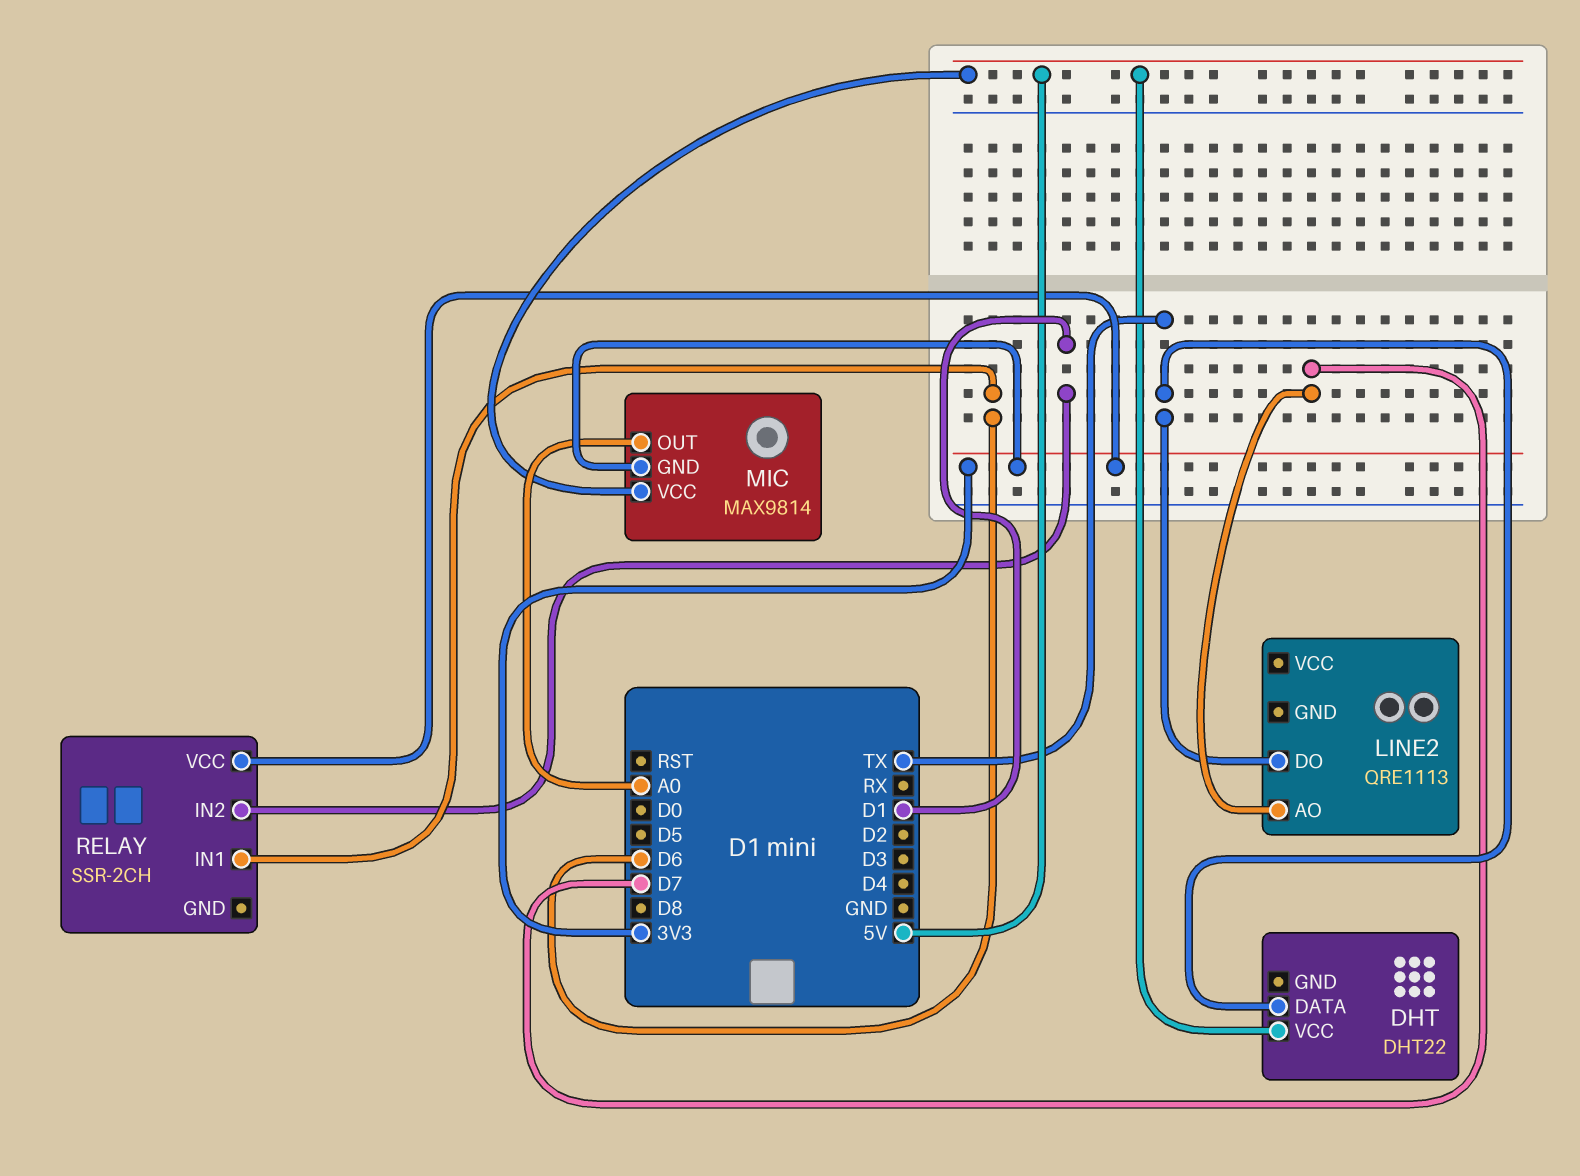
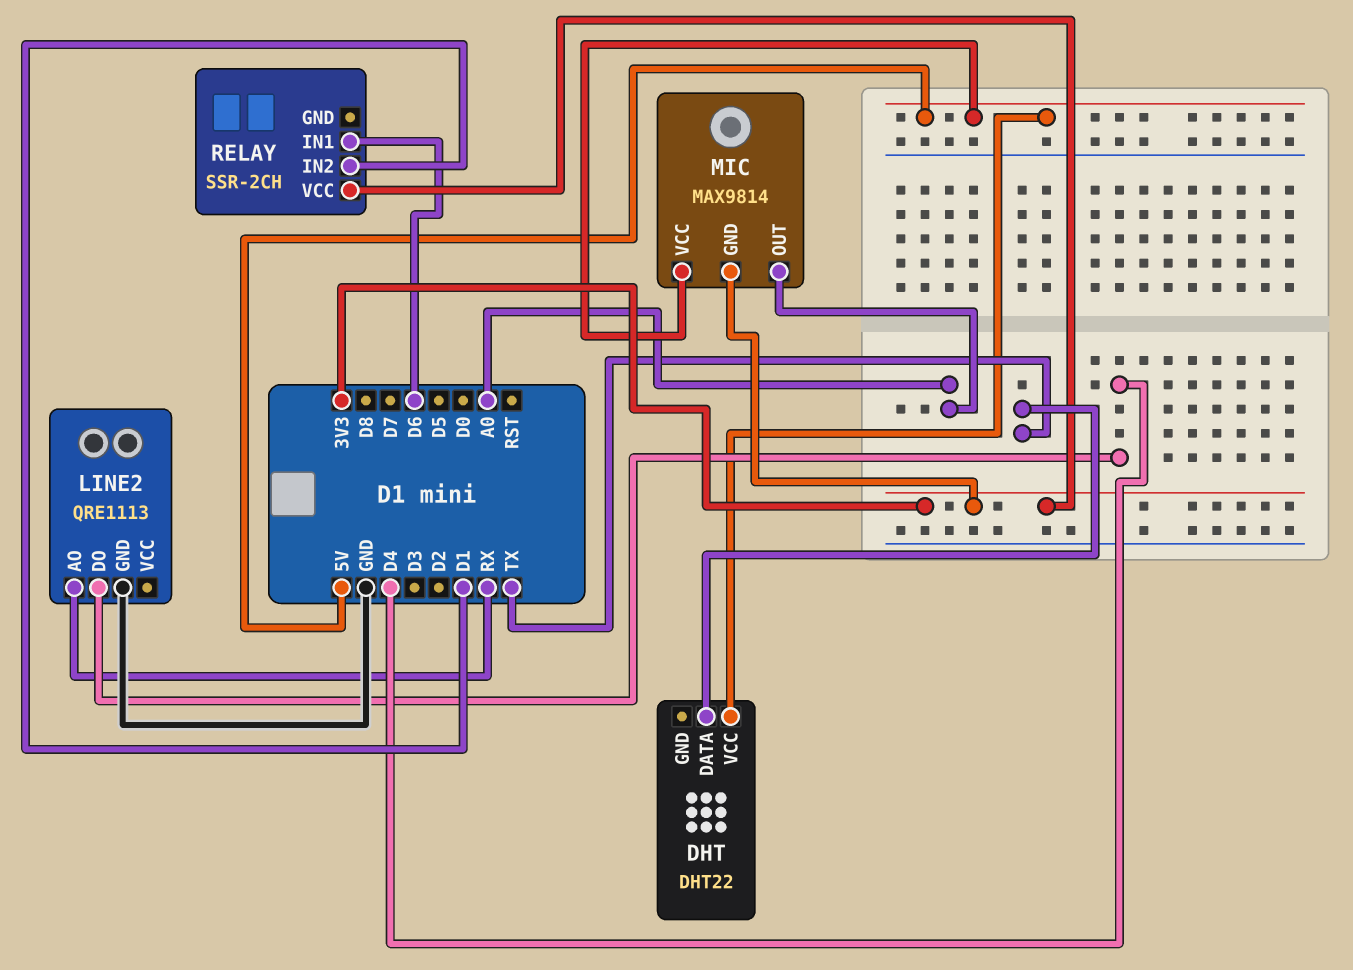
LINE2 pin AO: D7 -> RX
LINE2 pin DO: TX -> D4
LINE2 pin GND: none -> GND

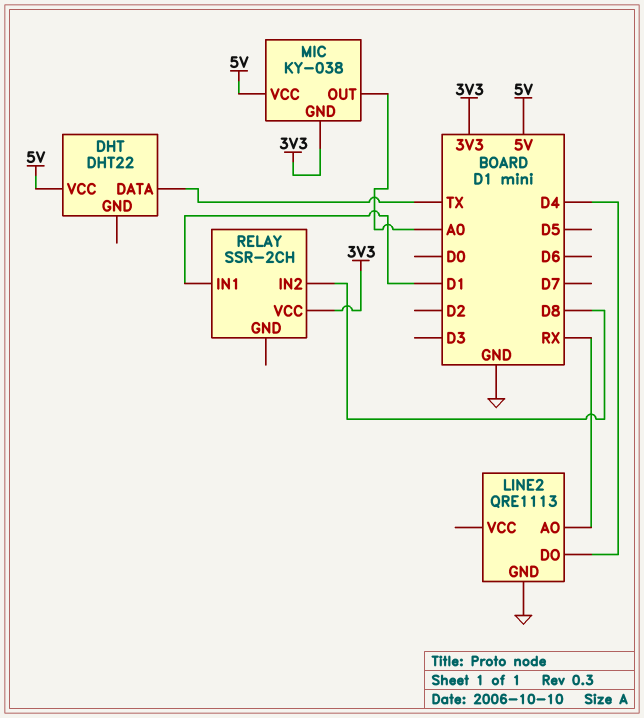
MIC: MAX9814 -> KY-038
RELAY pin IN1: D6 -> D1
RELAY pin IN2: D1 -> D8

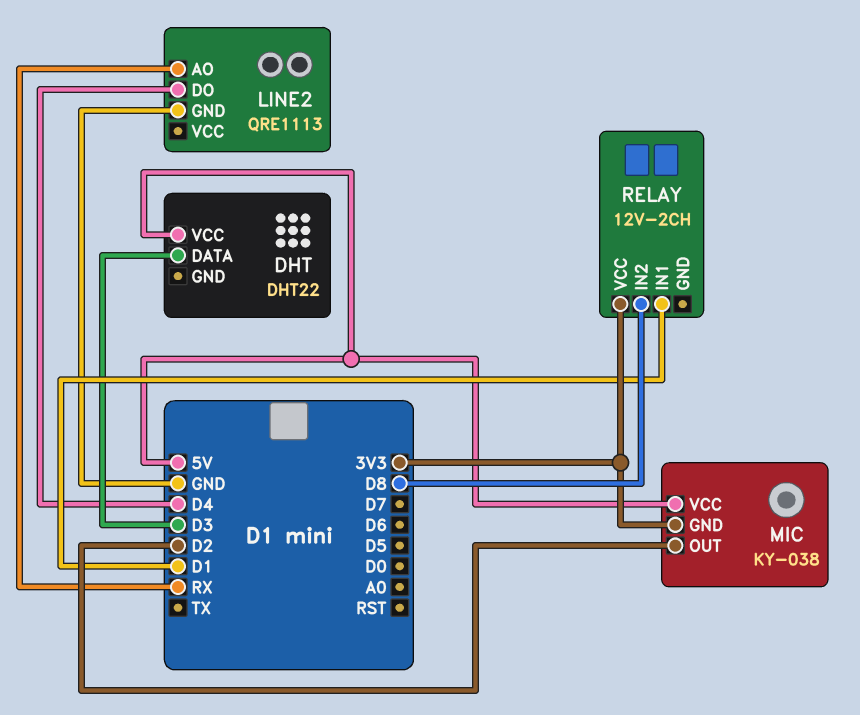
DHT pin DATA: TX -> D3
MIC pin OUT: A0 -> D2
RELAY: SSR-2CH -> 12V-2CH

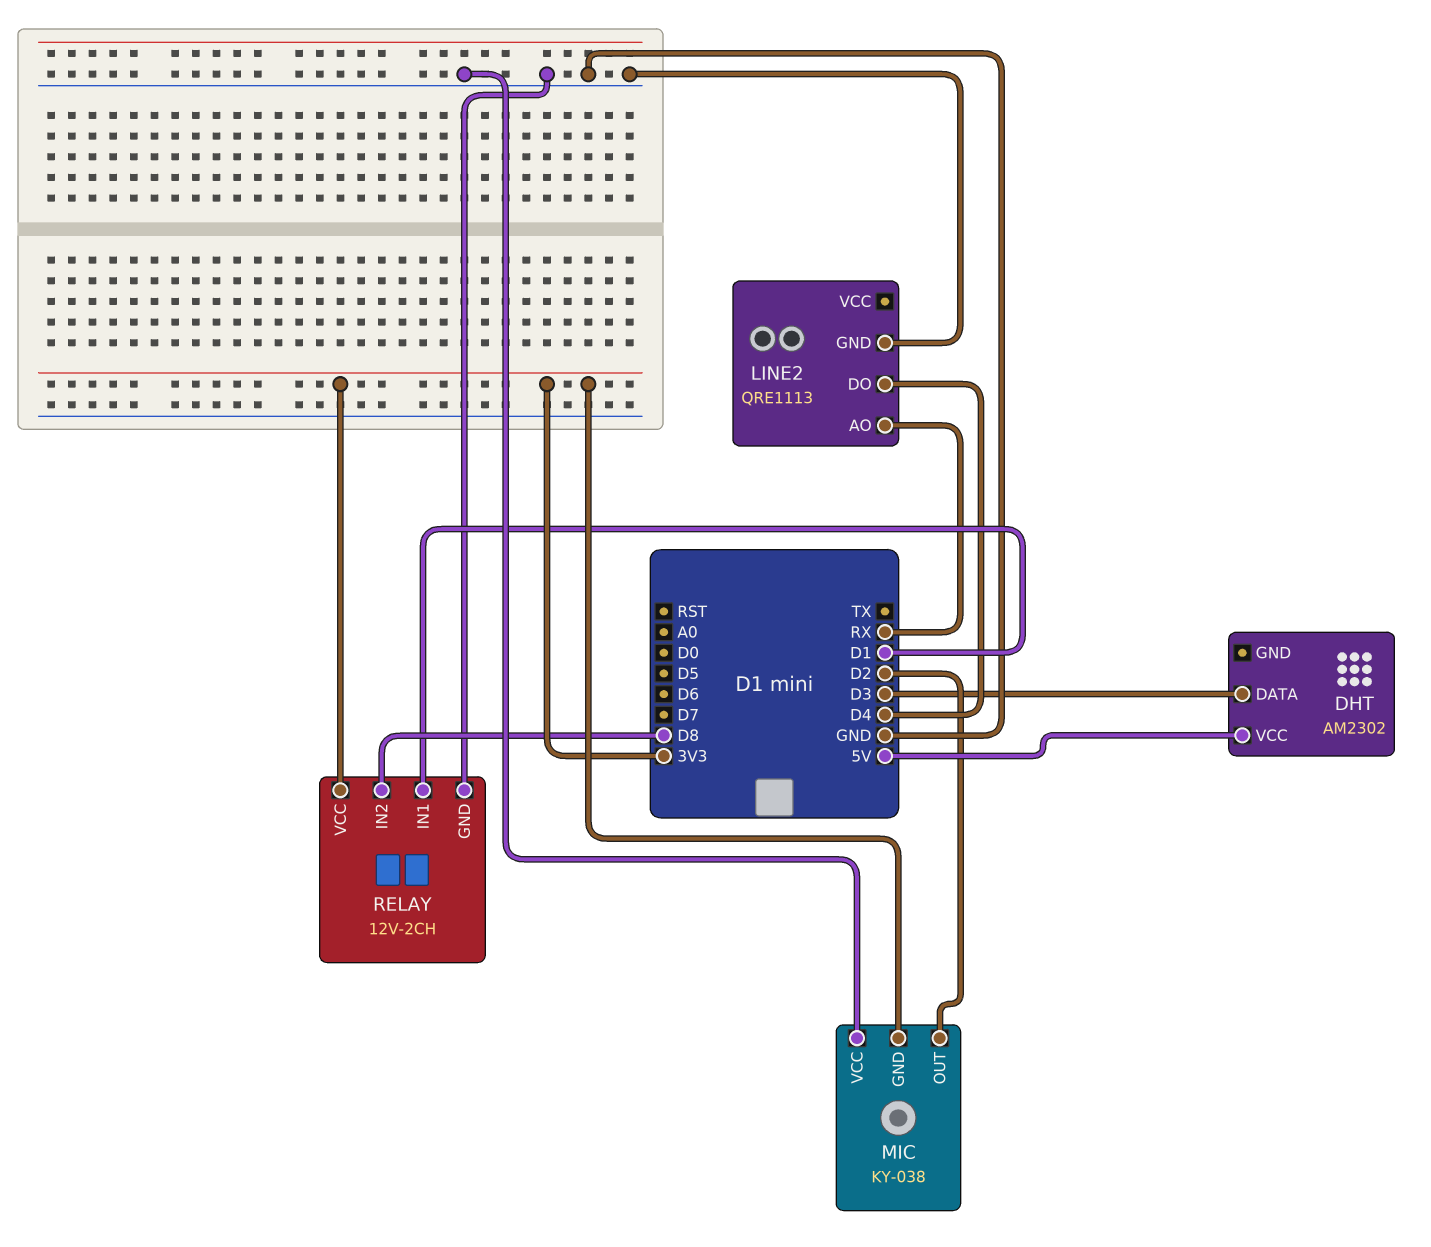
DHT: DHT22 -> AM2302
MIC pin VCC: 5V -> GND
RELAY pin GND: none -> GND

